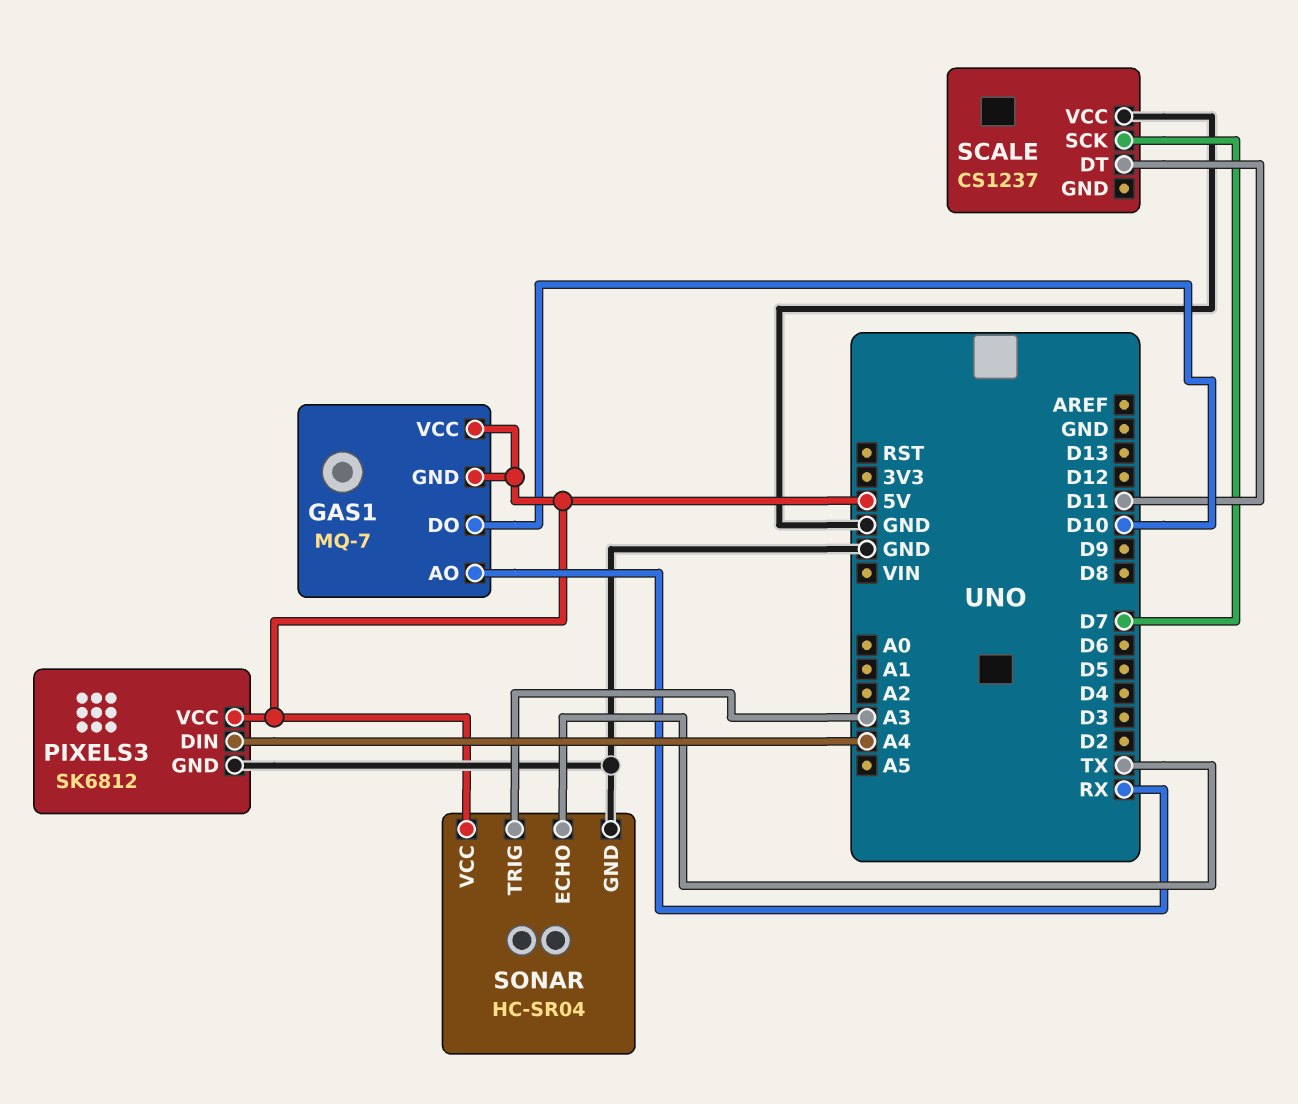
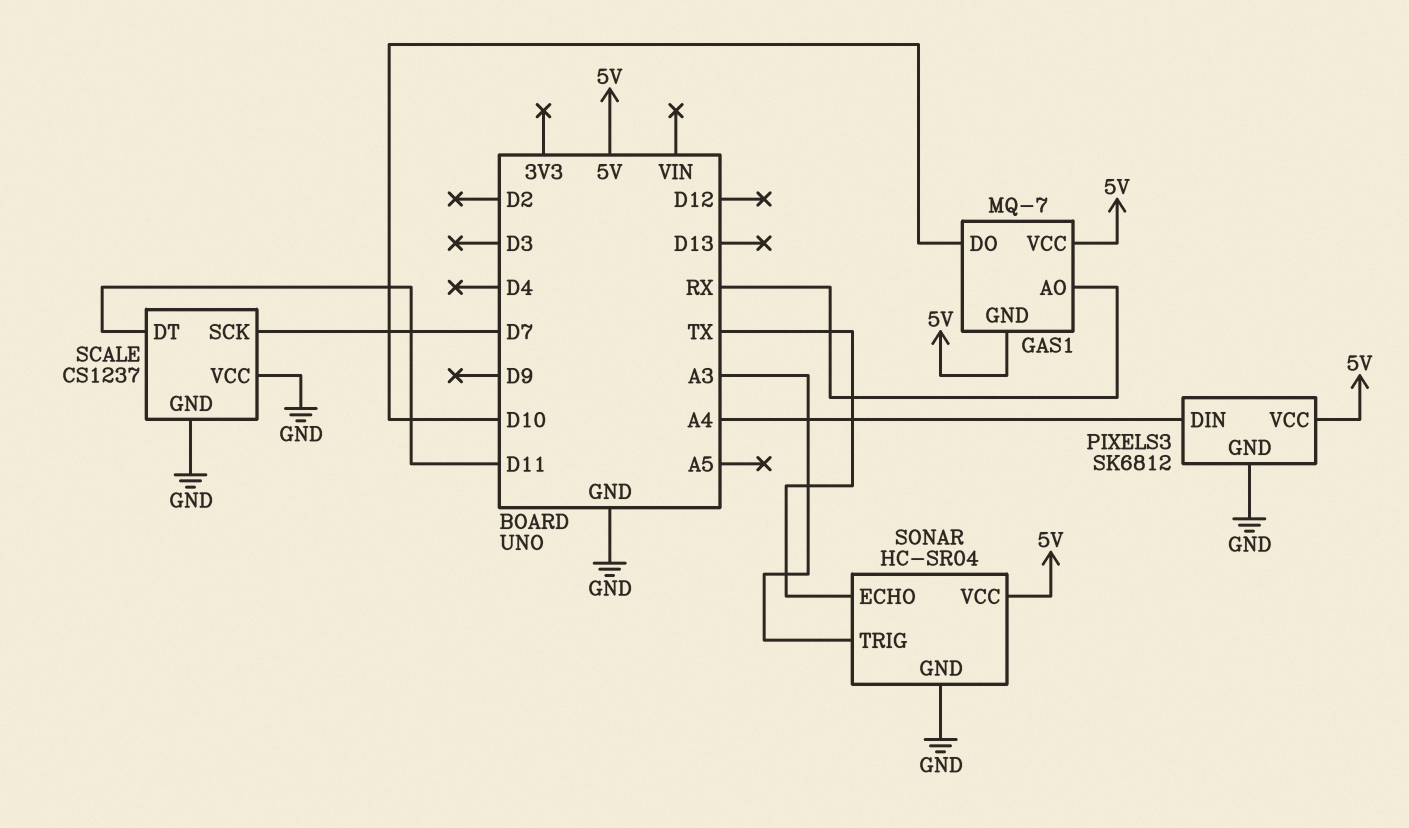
SCALE pin GND: none -> GND

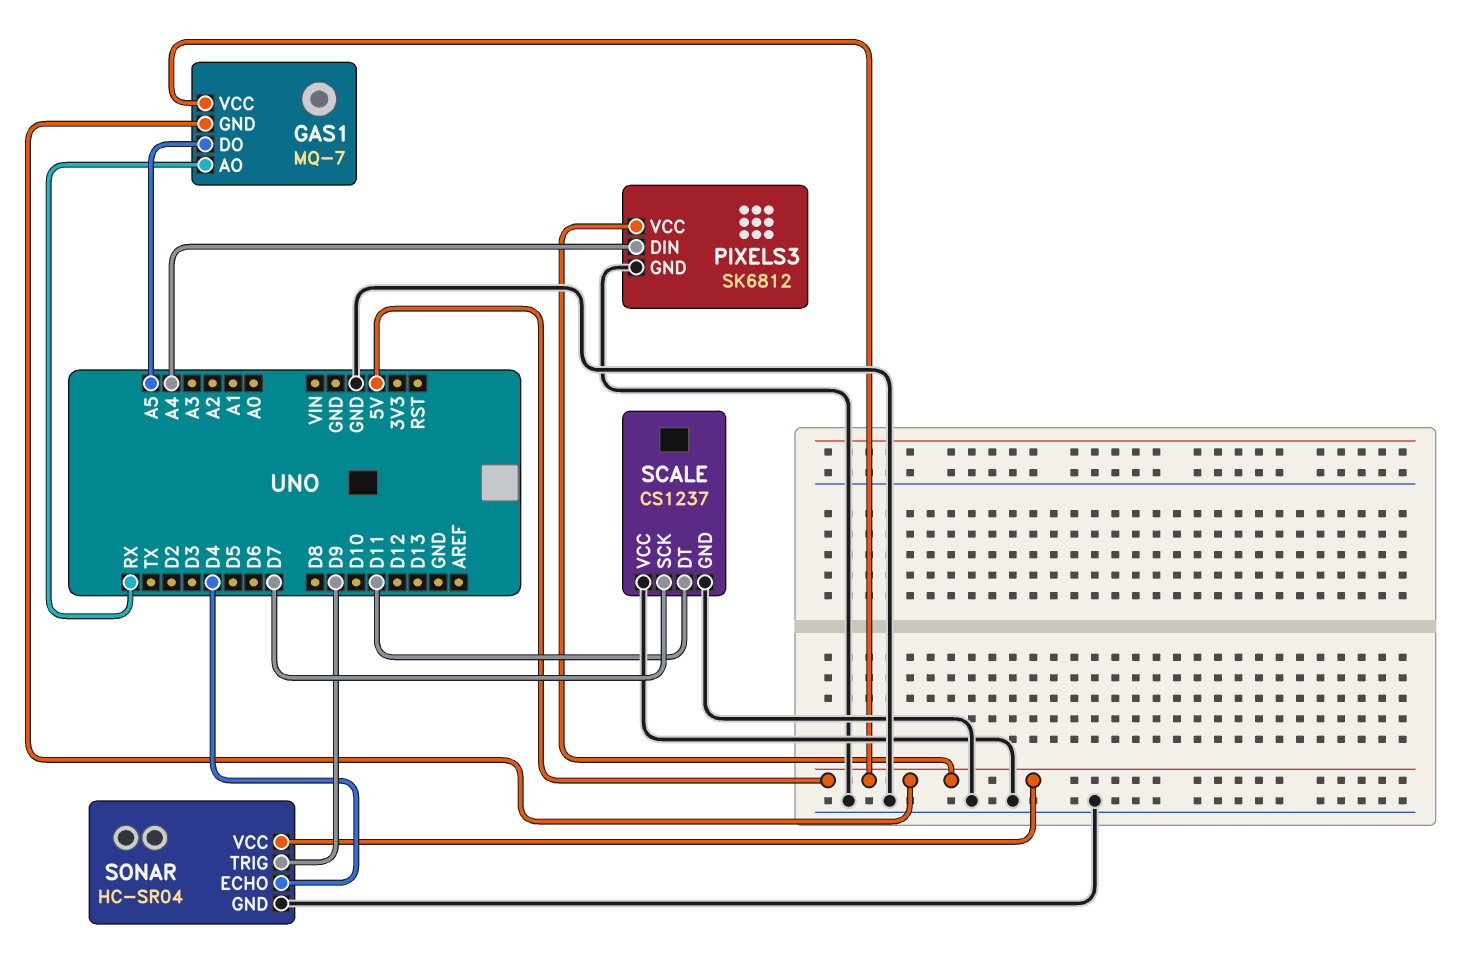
GAS1 pin DO: D10 -> A5
SONAR pin ECHO: TX -> D4
SONAR pin TRIG: A3 -> D9

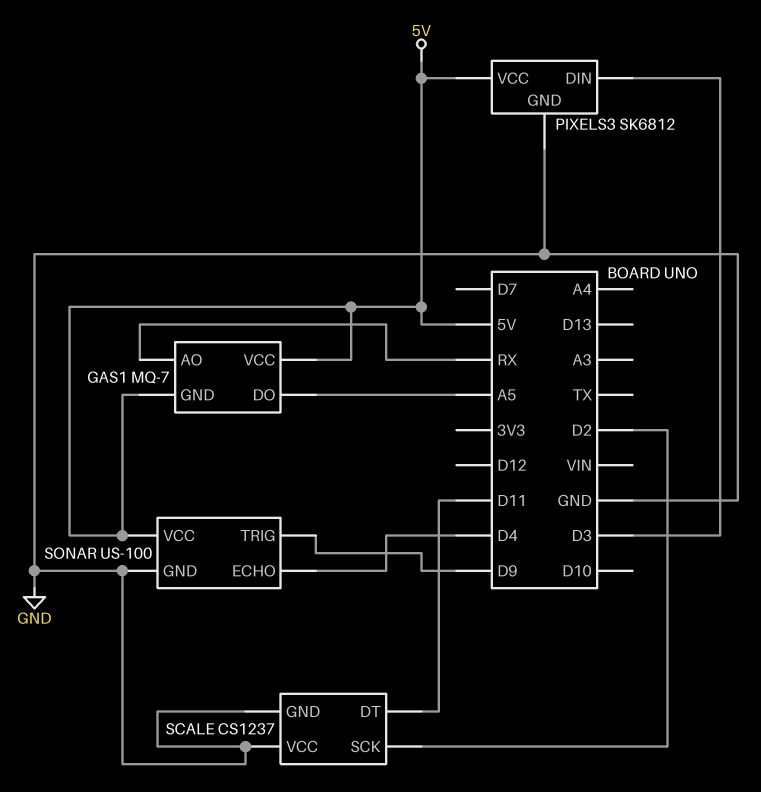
PIXELS3 pin DIN: A4 -> D3
SCALE pin SCK: D7 -> D2
SONAR: HC-SR04 -> US-100

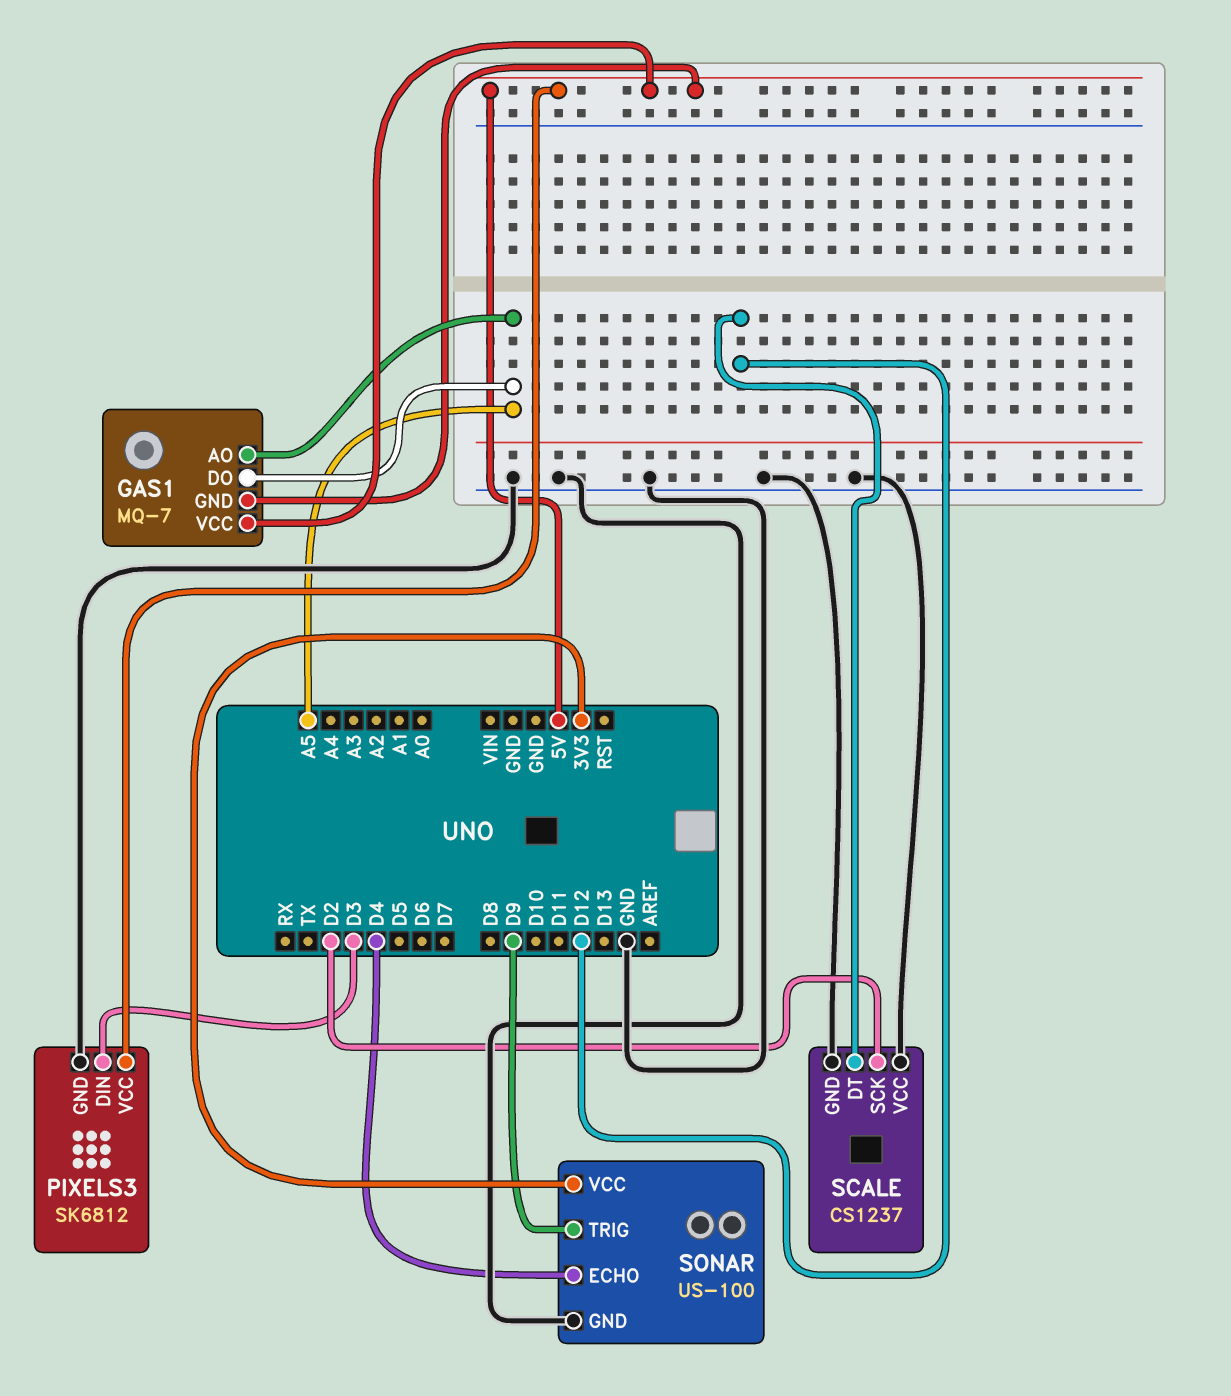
GAS1 pin AO: RX -> A5
SCALE pin DT: D11 -> D12
SONAR pin VCC: 5V -> 3V3

